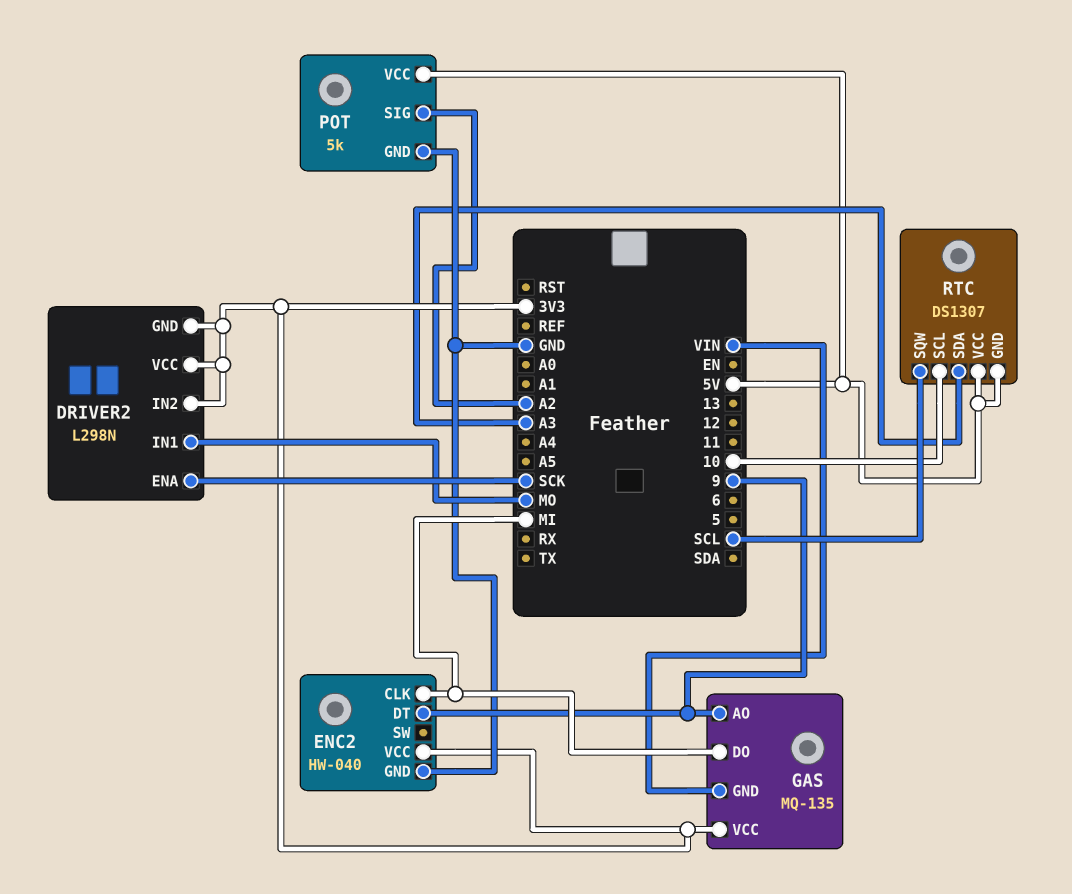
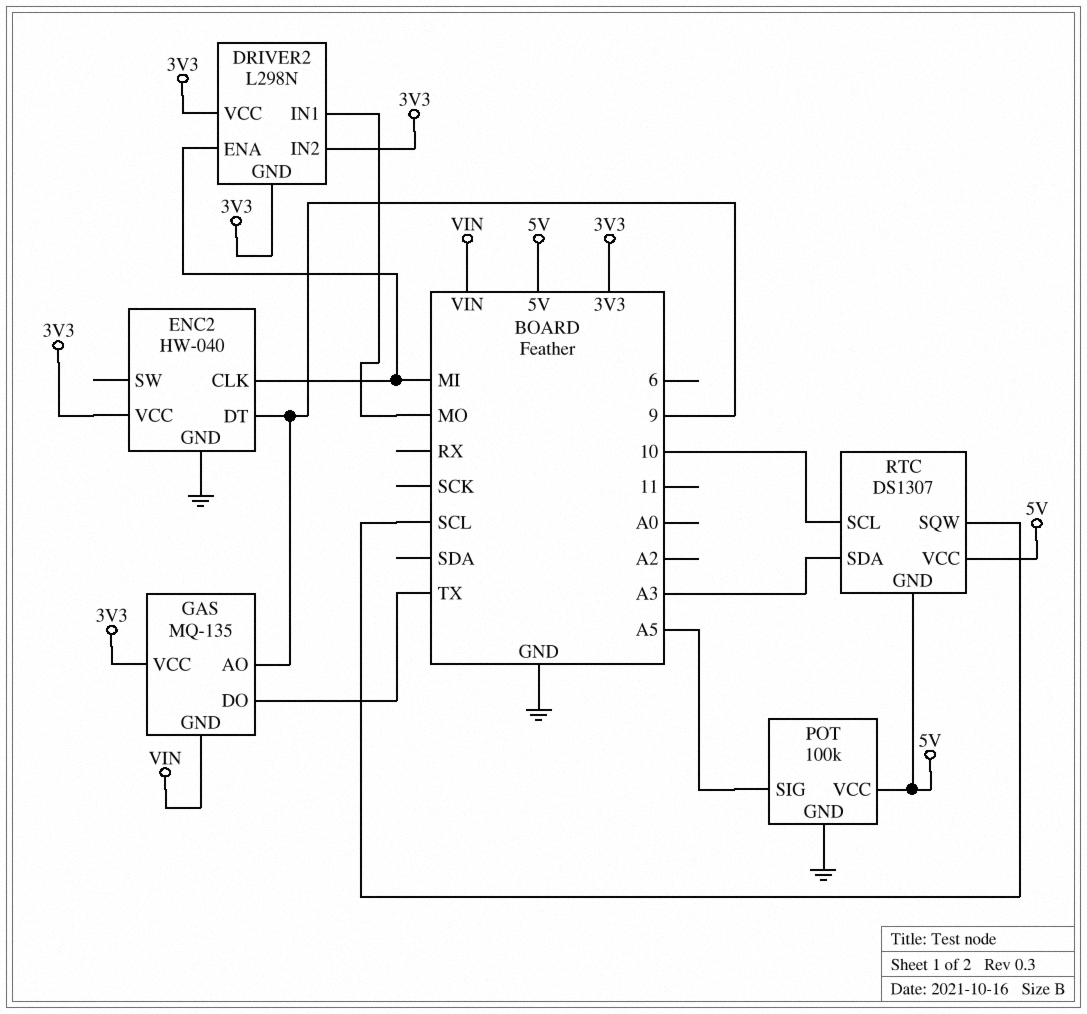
DRIVER2 pin ENA: SCK -> MI
GAS pin DO: MI -> TX
POT: 5k -> 100k
POT pin SIG: A2 -> A5

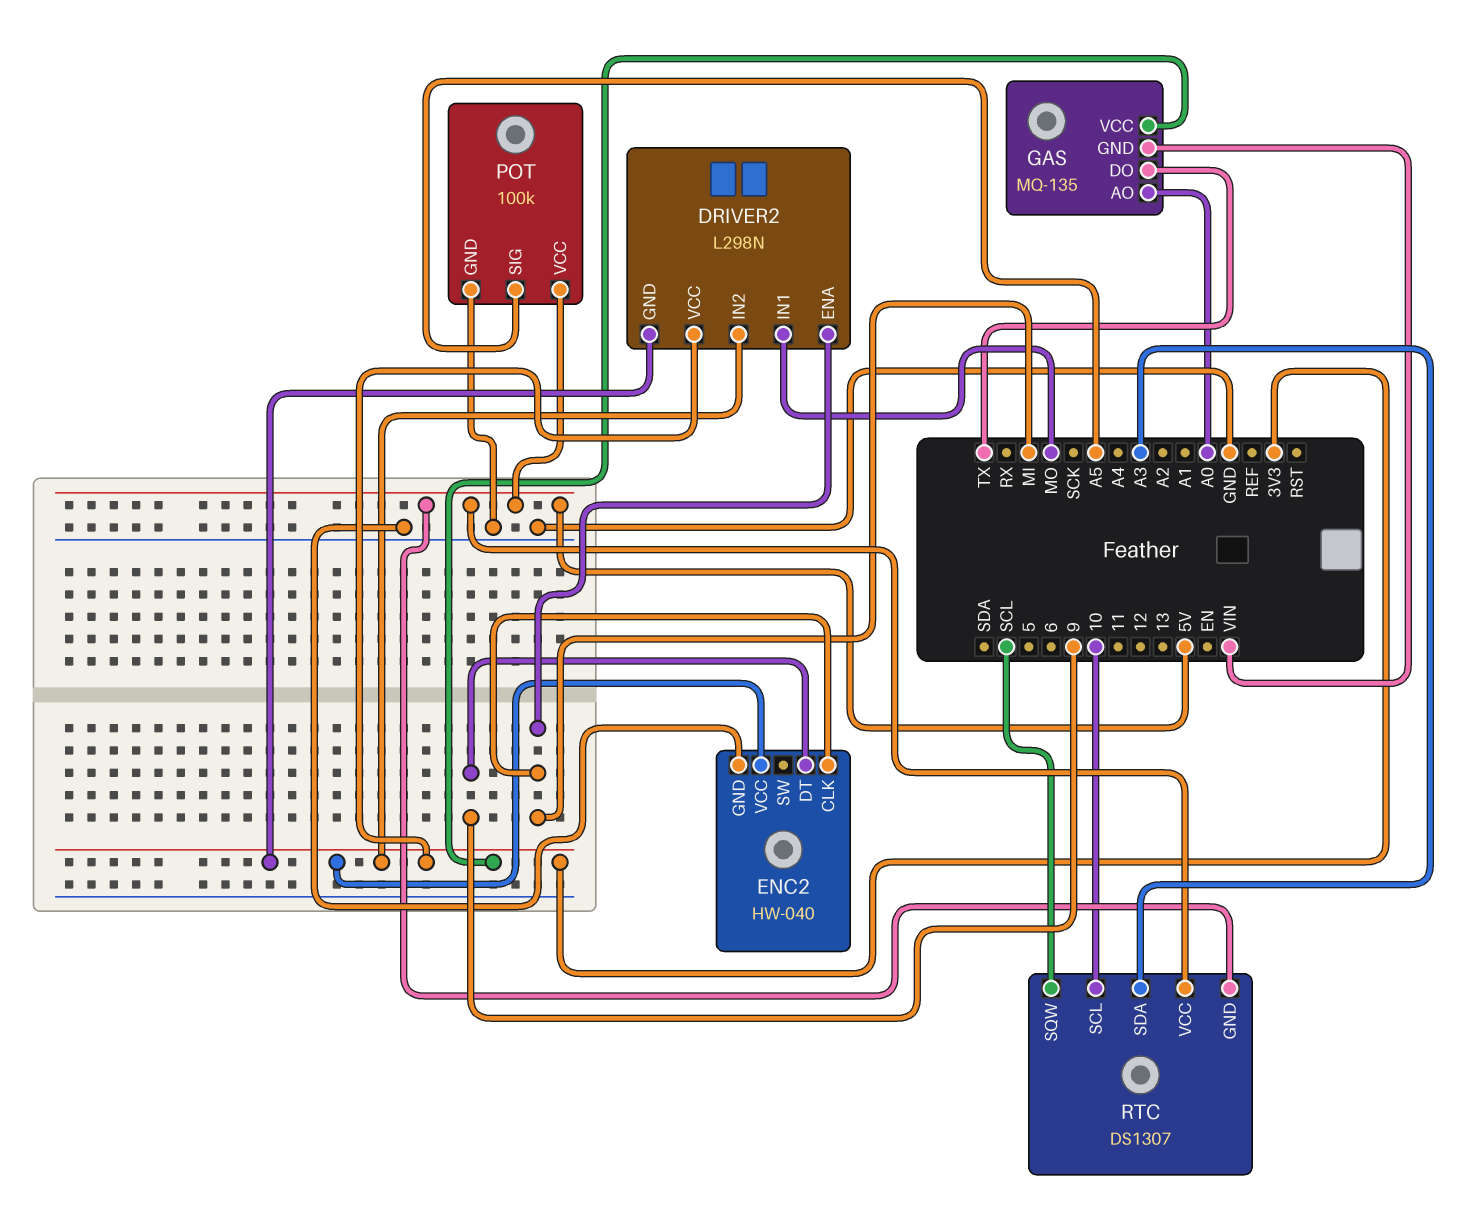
GAS pin AO: 9 -> A0

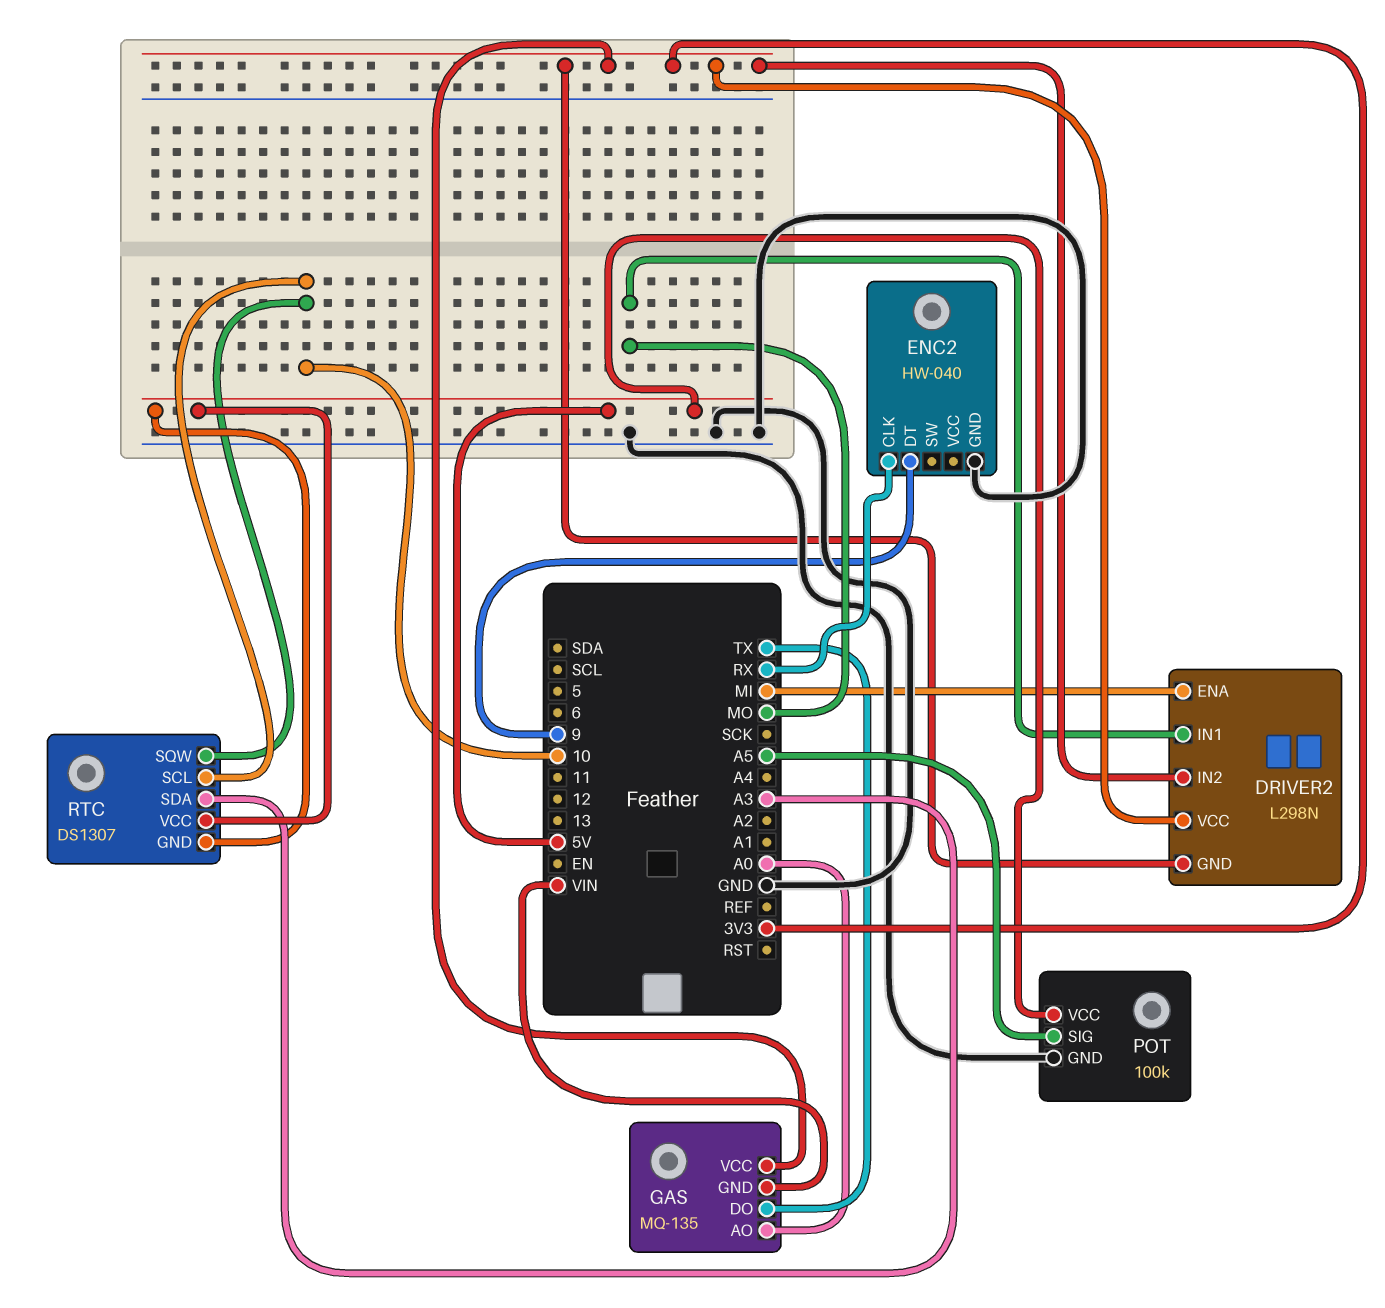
ENC2 pin CLK: MI -> RX
ENC2 pin VCC: 3V3 -> none
RTC pin SQW: SCL -> 10

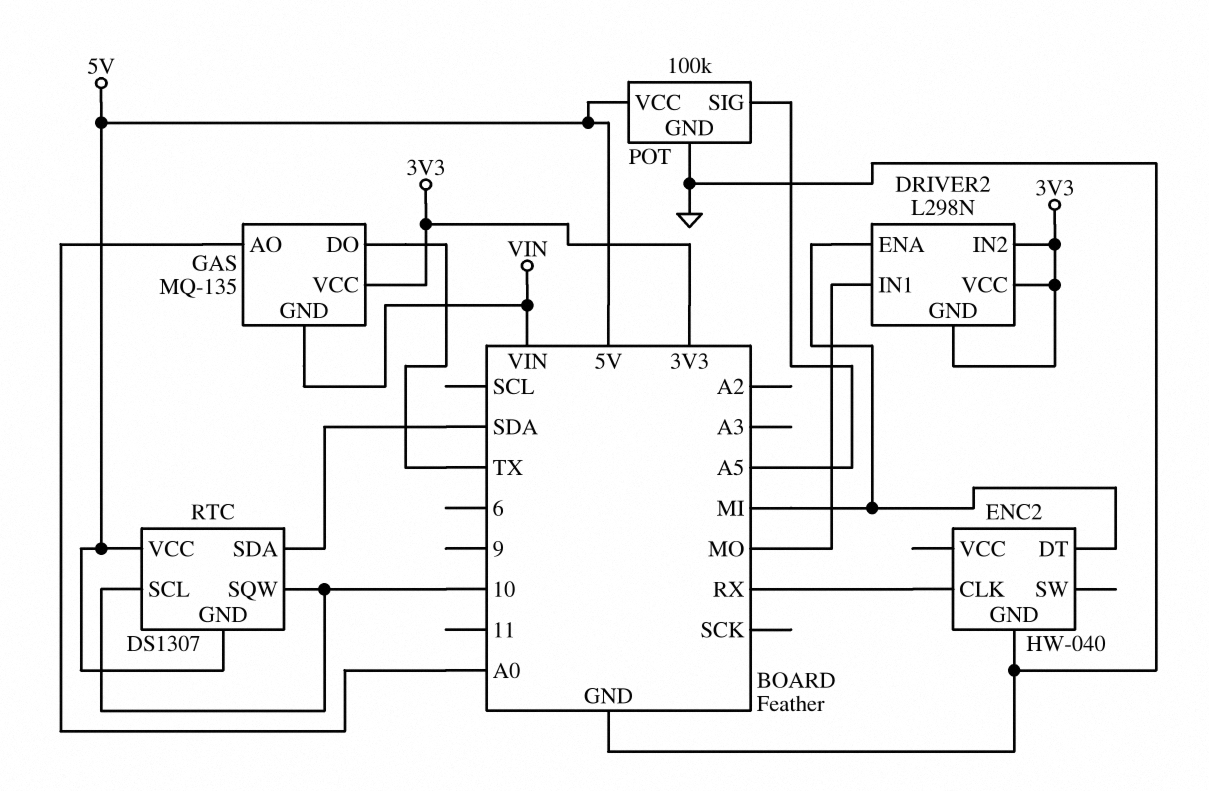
ENC2 pin DT: 9 -> MI
RTC pin SDA: A3 -> SDA

